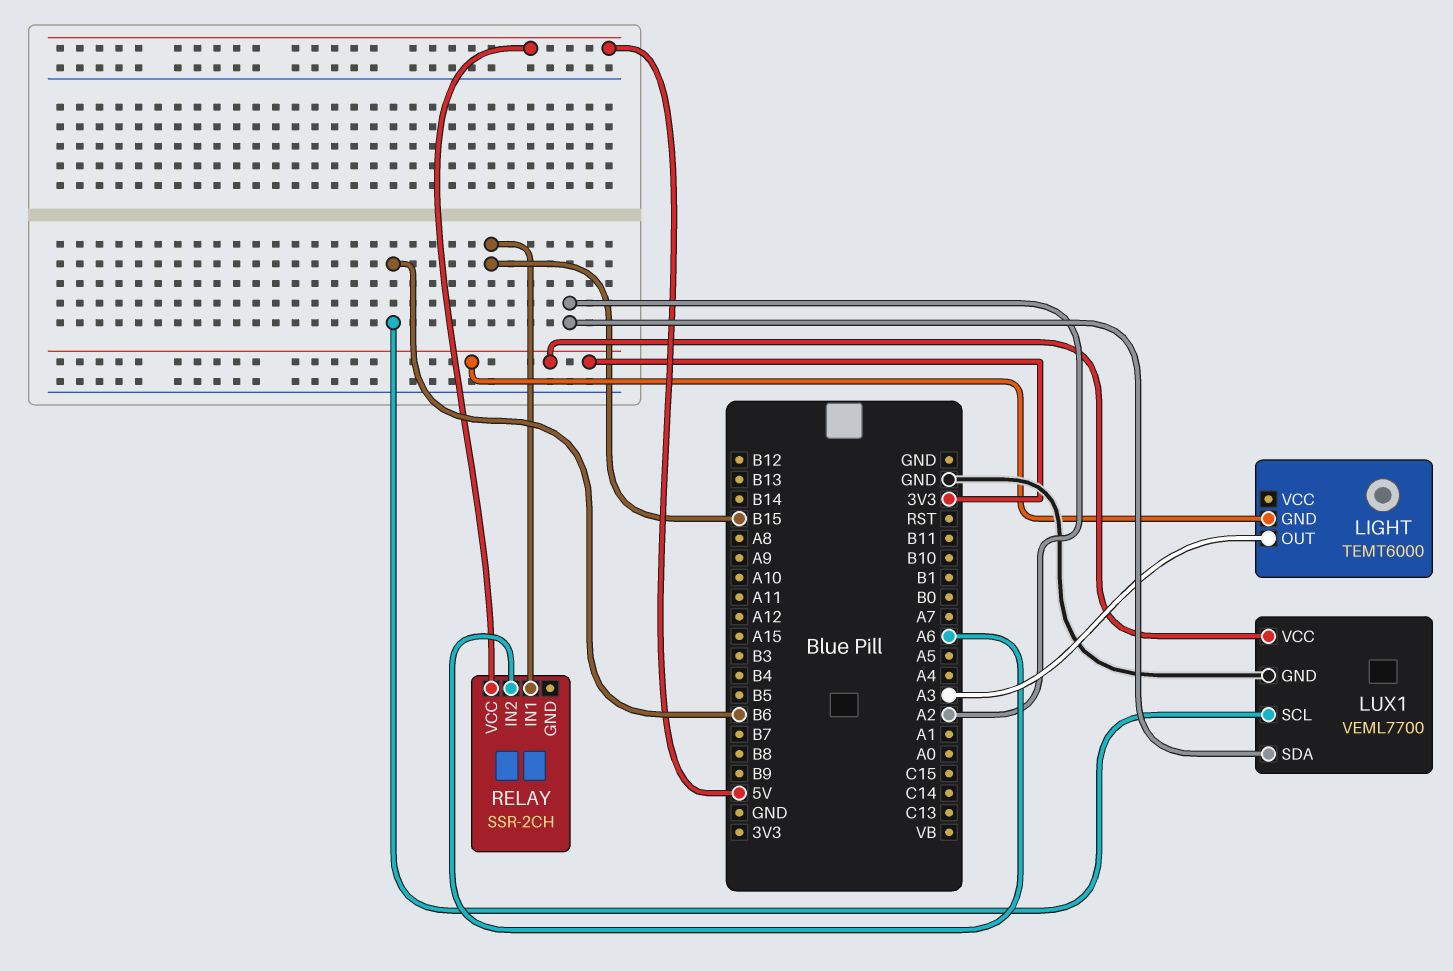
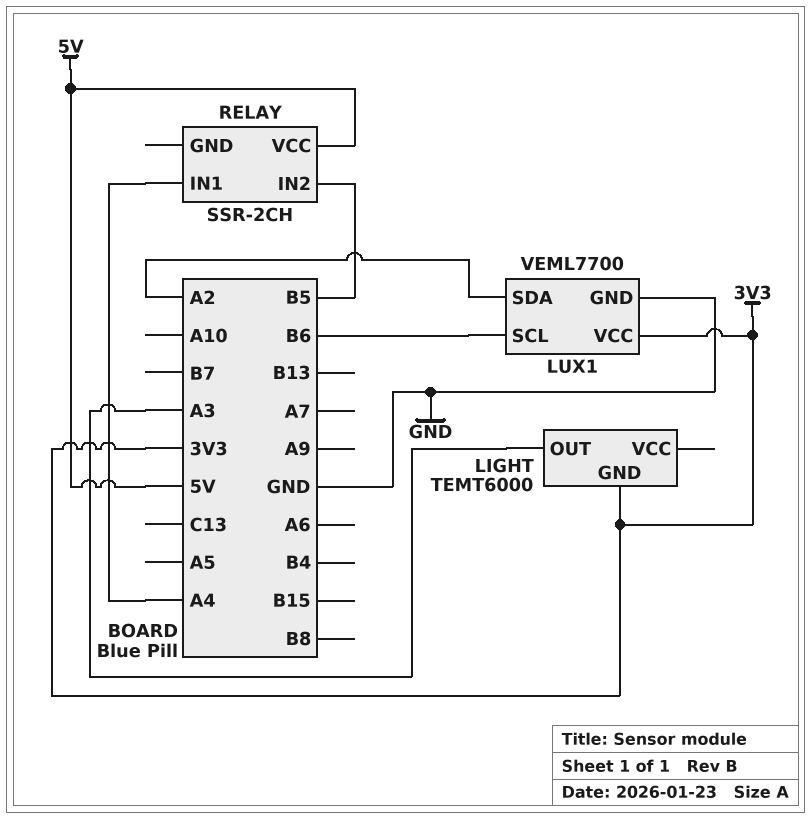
RELAY pin IN1: B15 -> A4
RELAY pin IN2: A6 -> B5

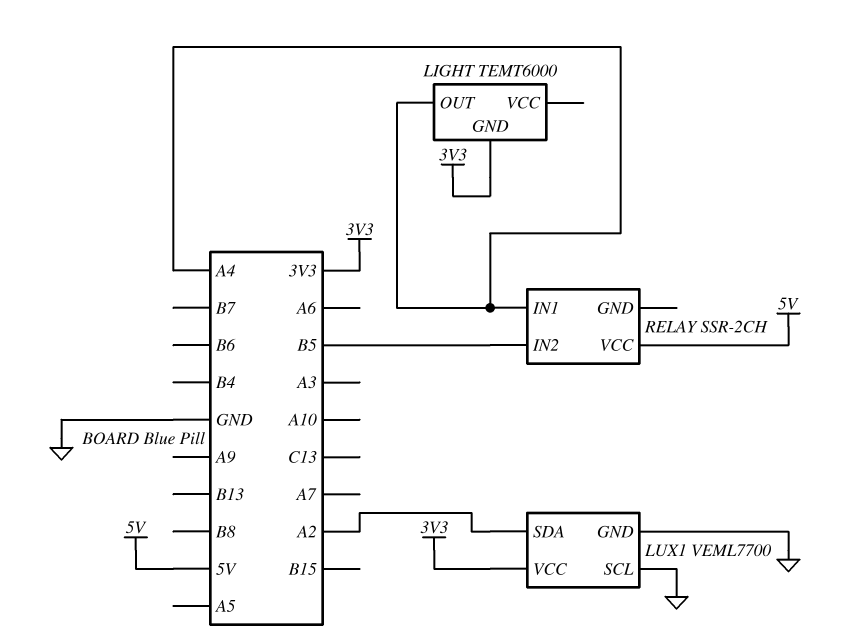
LIGHT pin OUT: A3 -> A4
LUX1 pin SCL: B6 -> GND

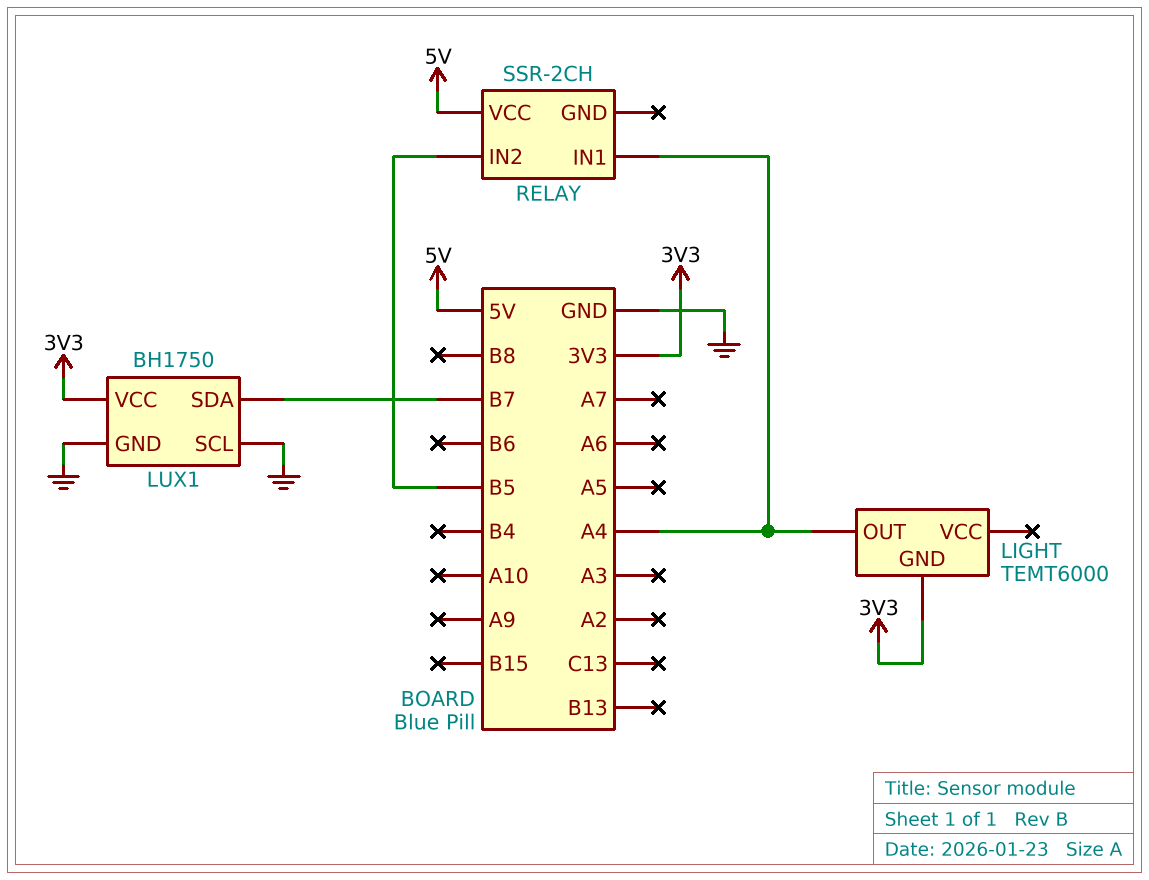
LUX1: VEML7700 -> BH1750
LUX1 pin SDA: A2 -> B7

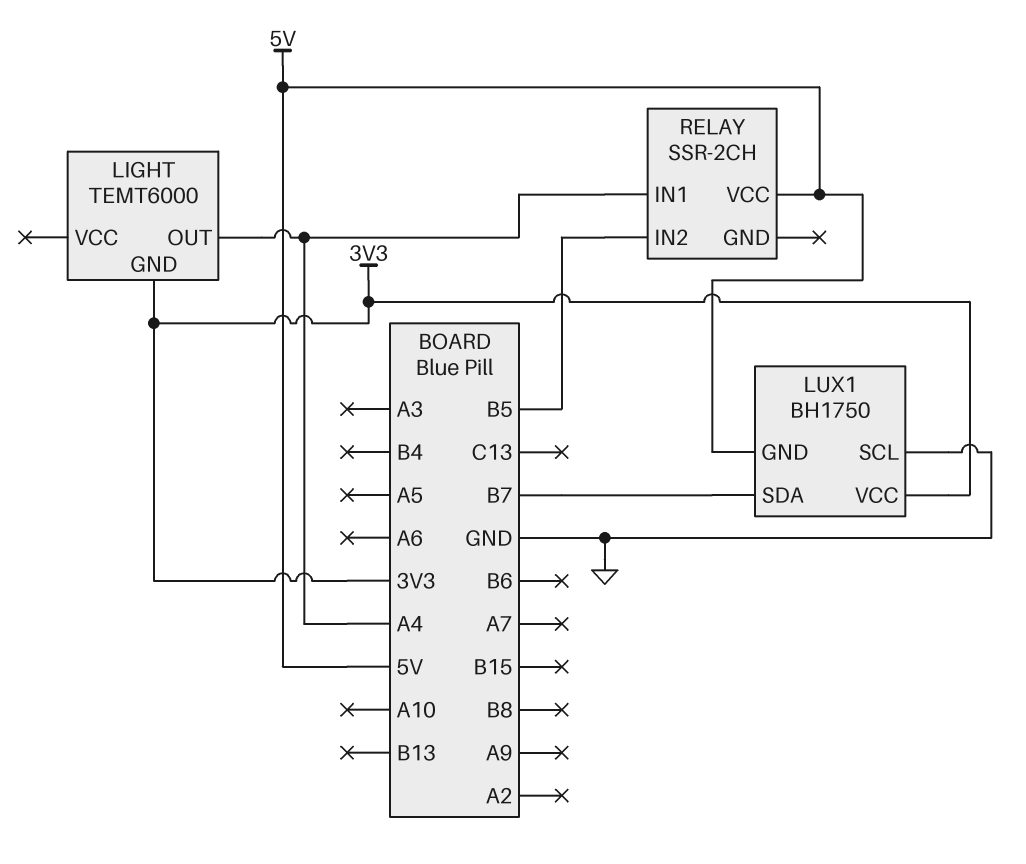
LUX1 pin GND: GND -> 5V

